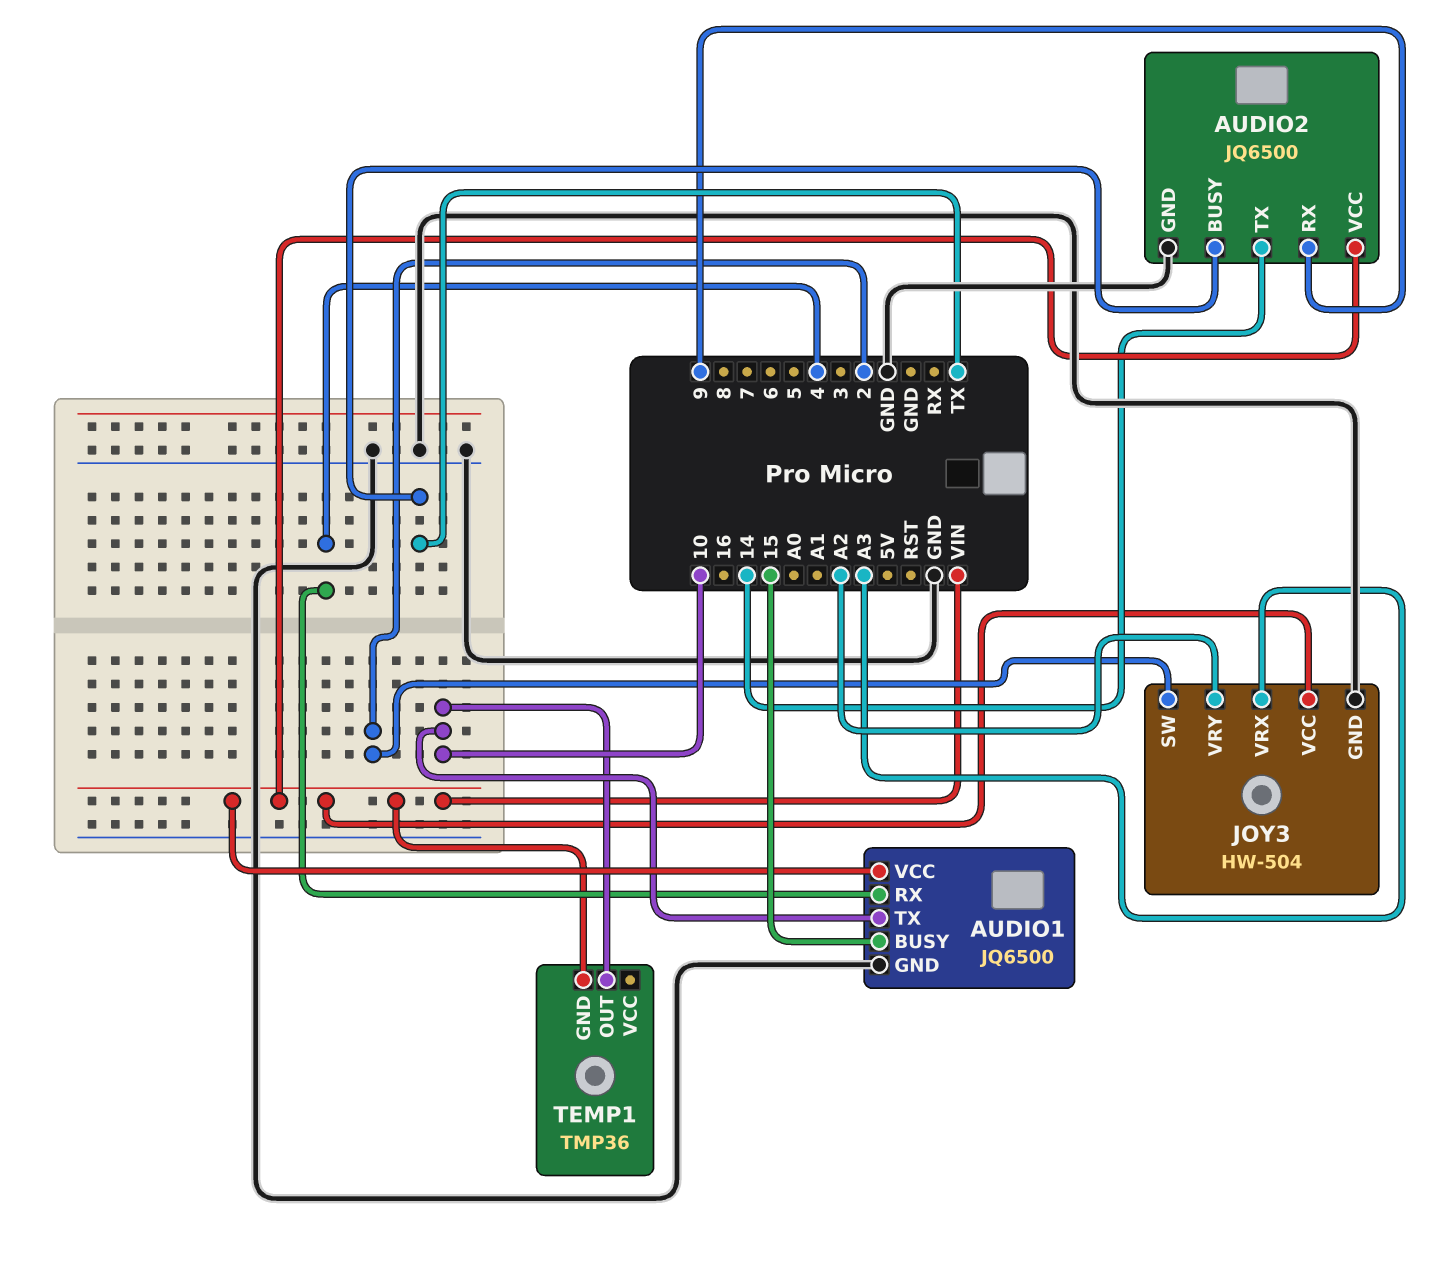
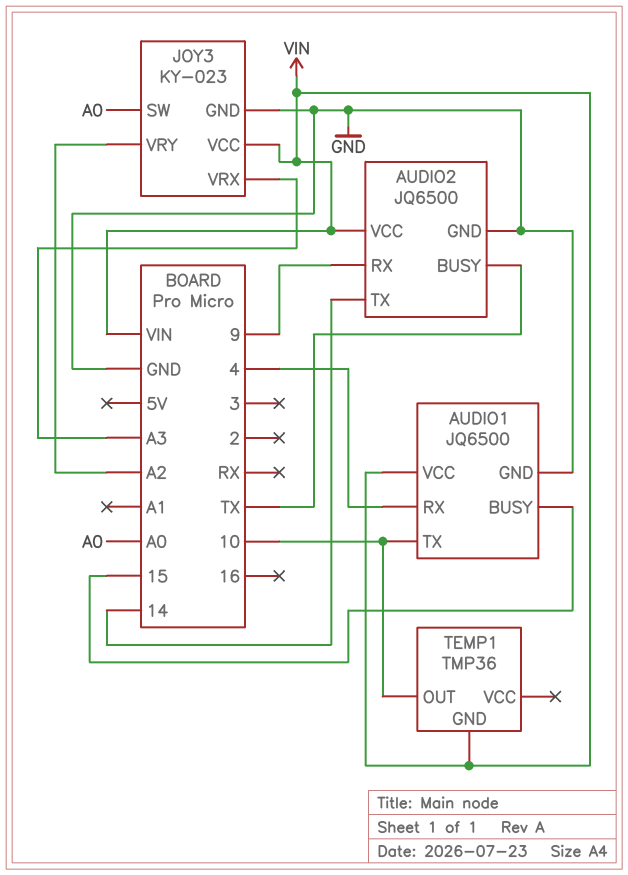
JOY3: HW-504 -> KY-023
JOY3 pin SW: 2 -> A0

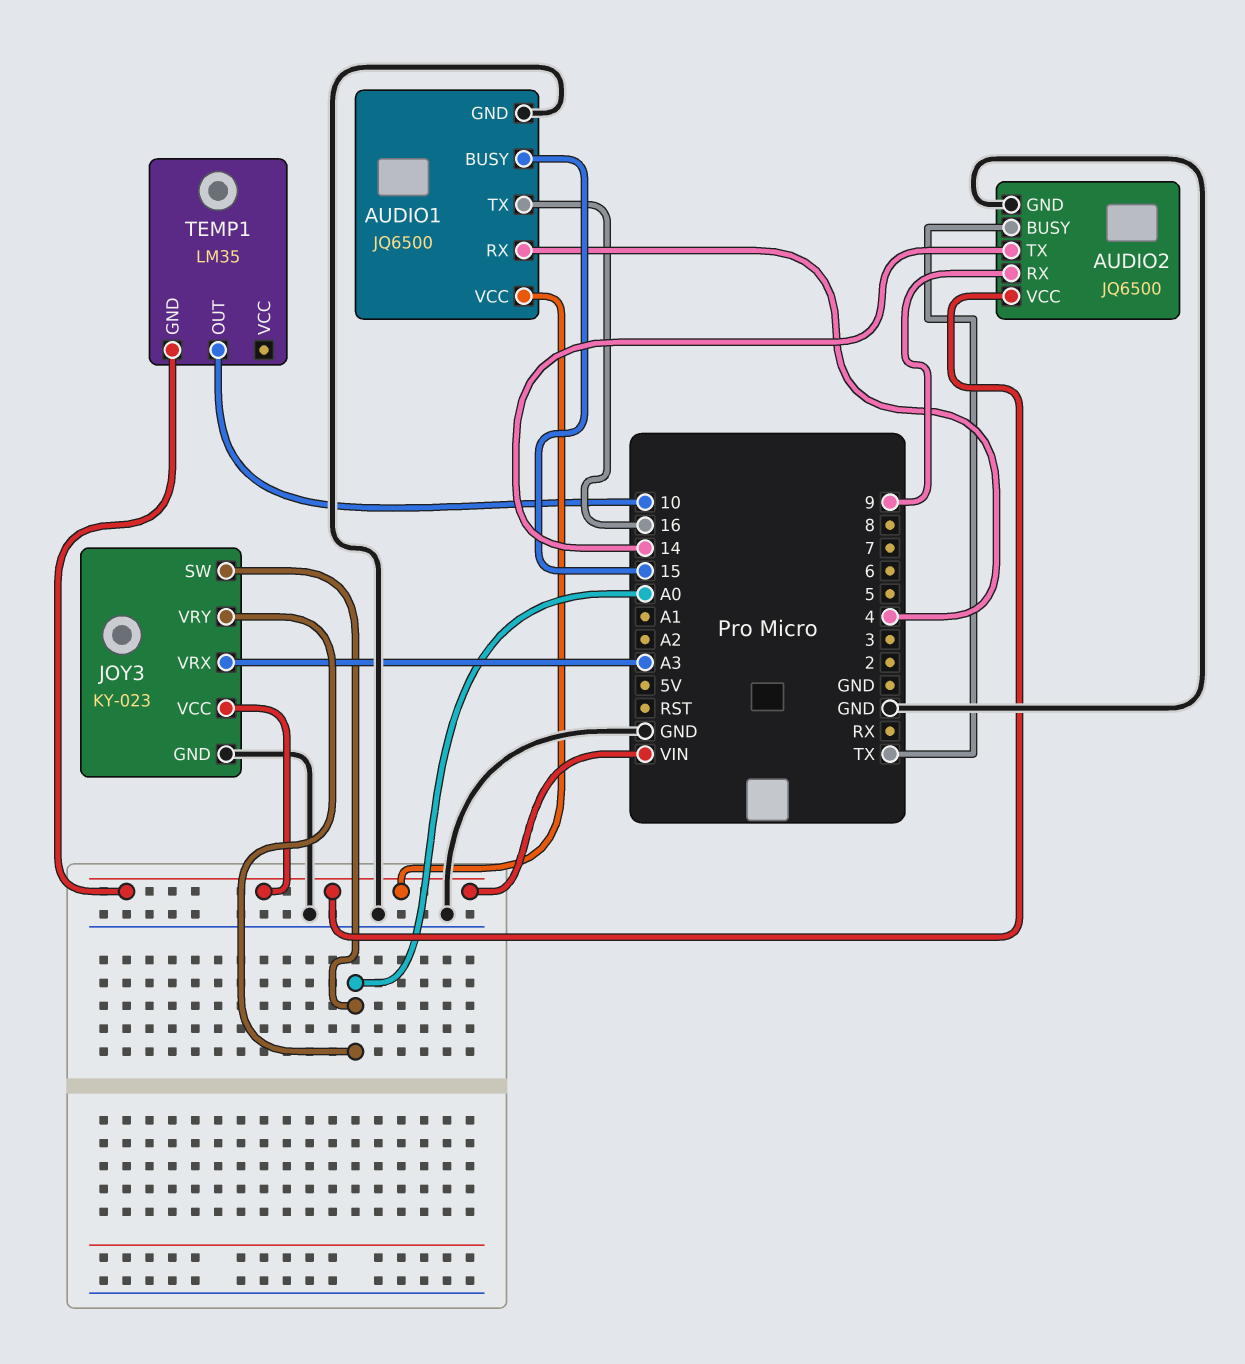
AUDIO1 pin TX: 10 -> 16
JOY3 pin VRY: A2 -> A0
TEMP1: TMP36 -> LM35

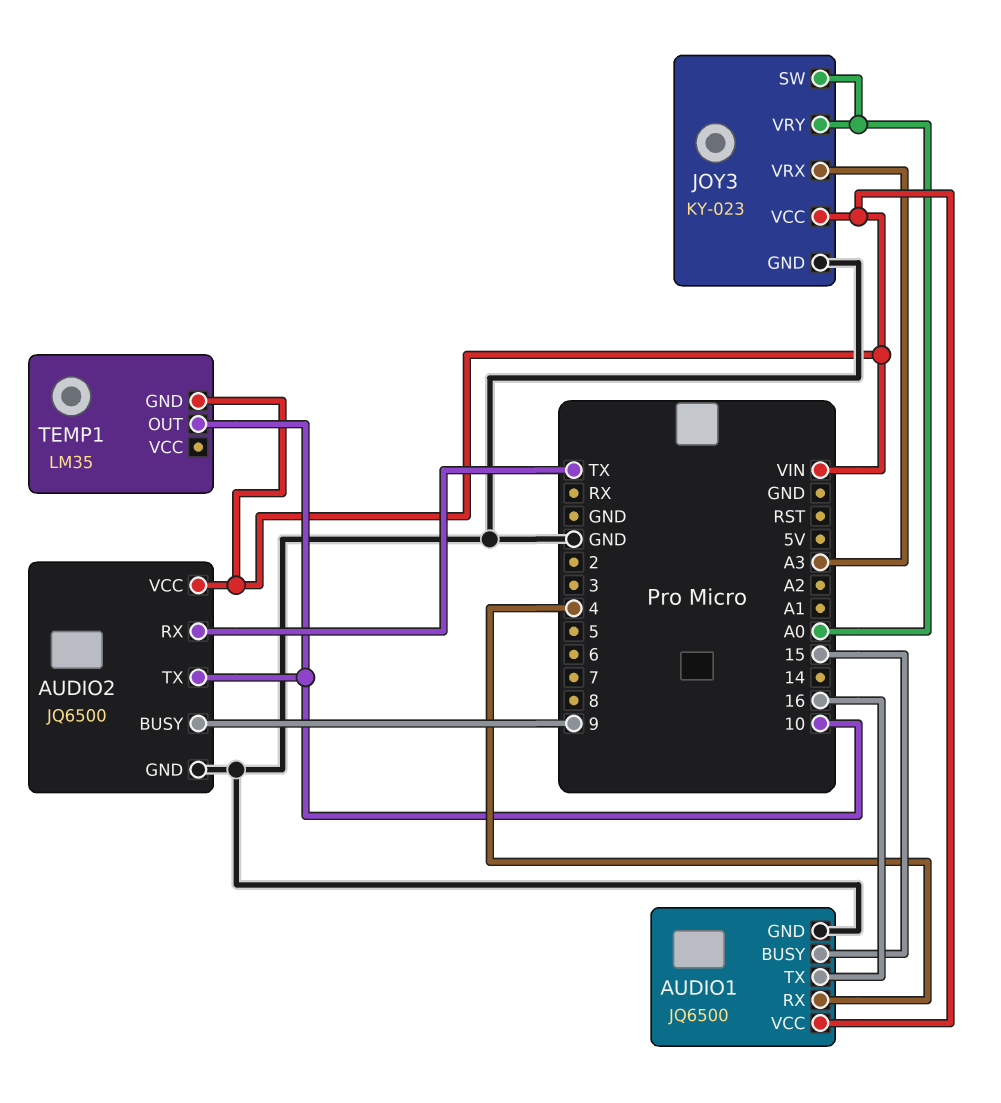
AUDIO2 pin BUSY: TX -> 9
AUDIO2 pin RX: 9 -> TX
AUDIO2 pin TX: 14 -> 10

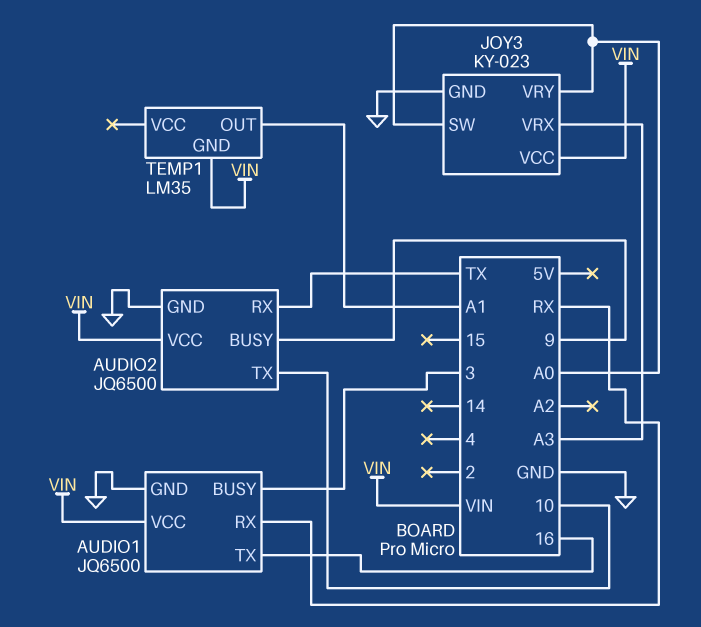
AUDIO1 pin BUSY: 15 -> 3
AUDIO1 pin RX: 4 -> RX
TEMP1 pin OUT: 10 -> A1

